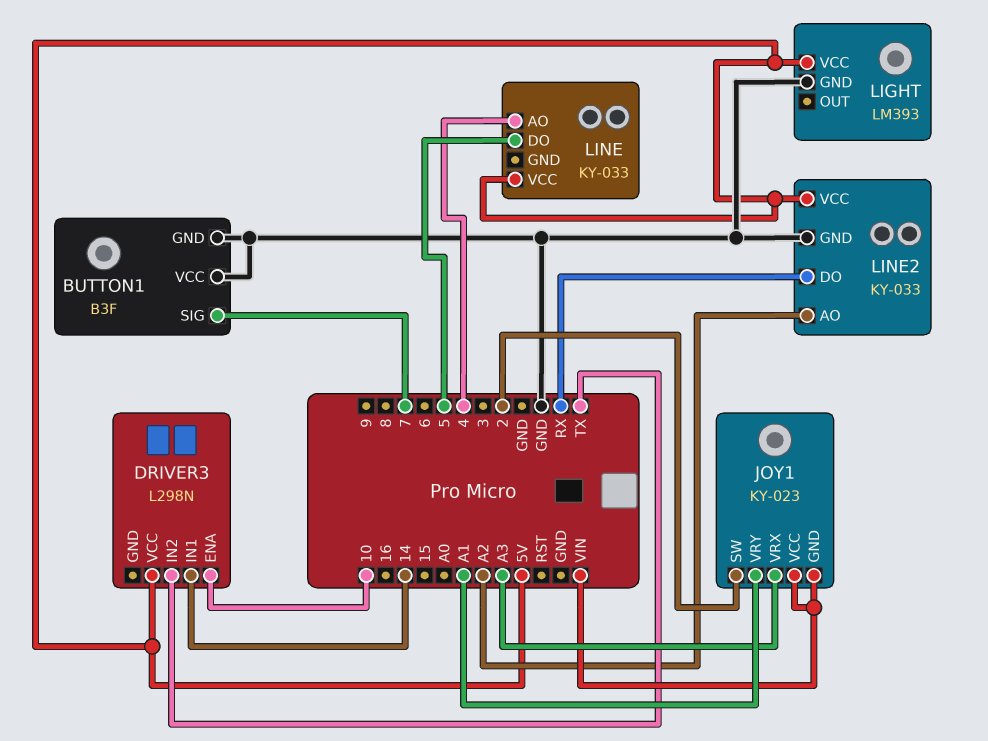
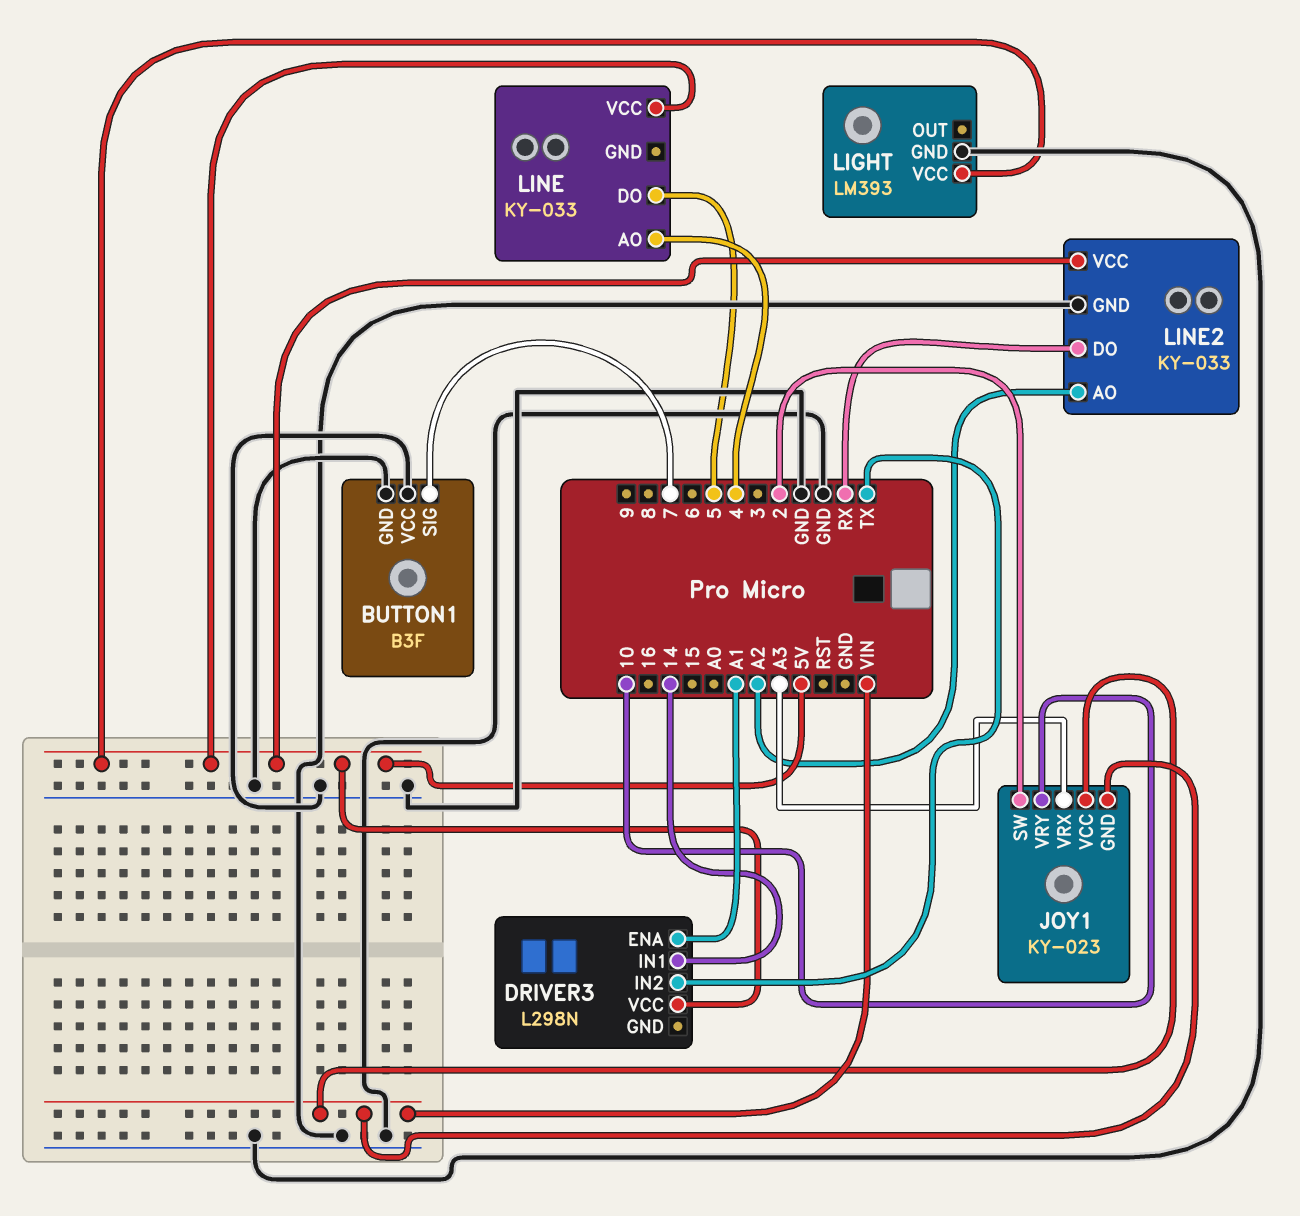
DRIVER3 pin ENA: 10 -> A1
JOY1 pin VRY: A1 -> 10

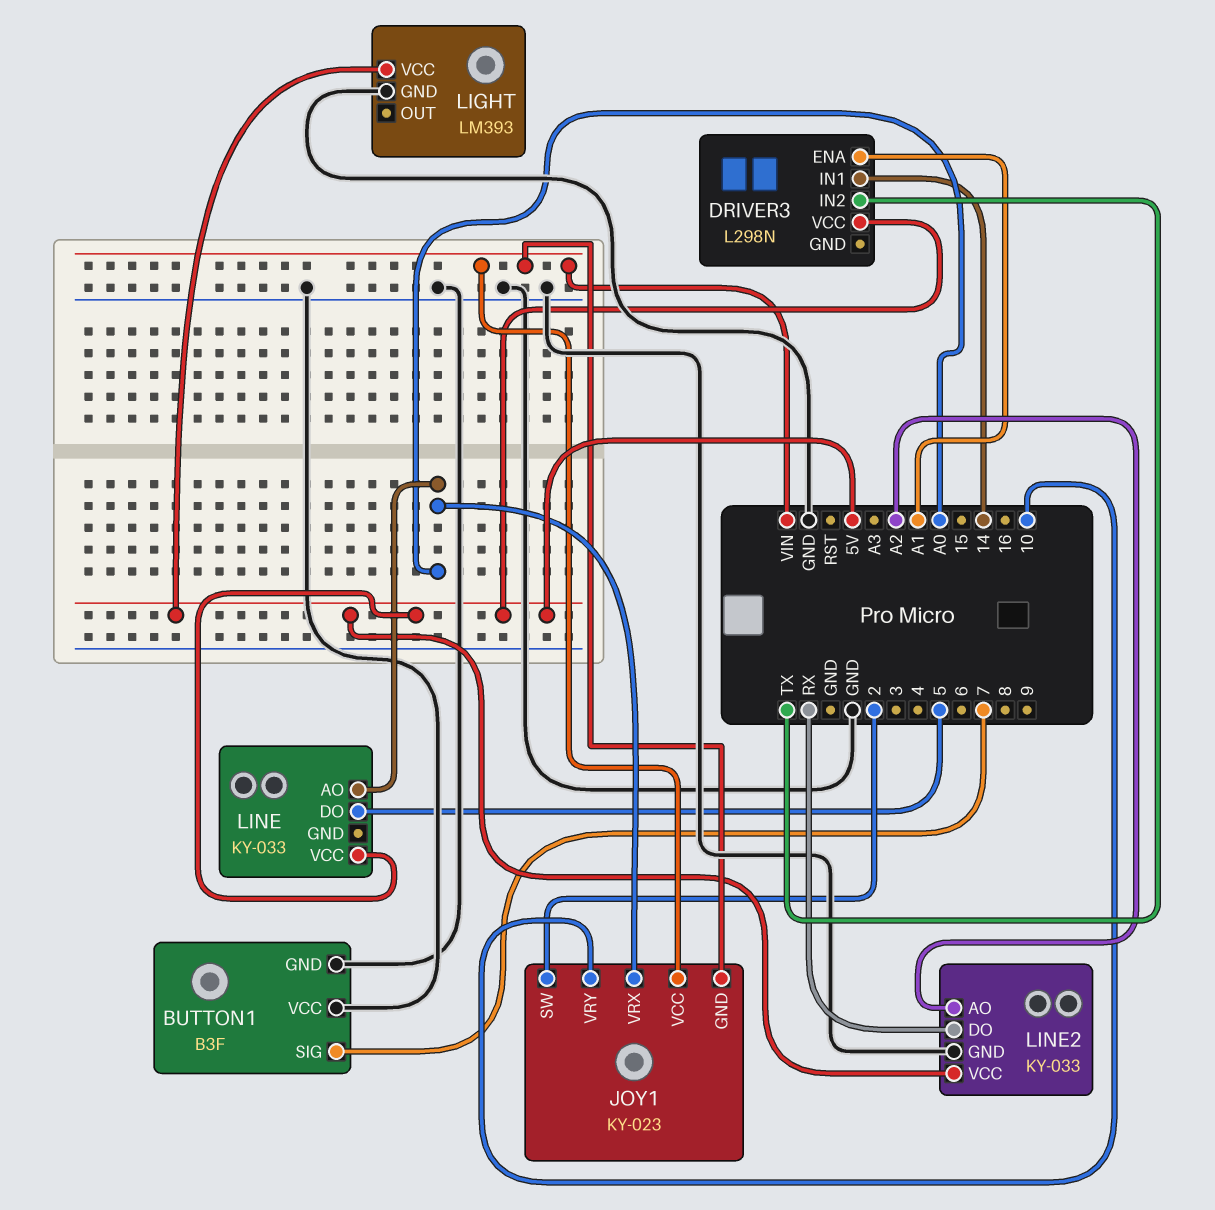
JOY1 pin VRX: A3 -> A0
LINE pin AO: 4 -> A0

